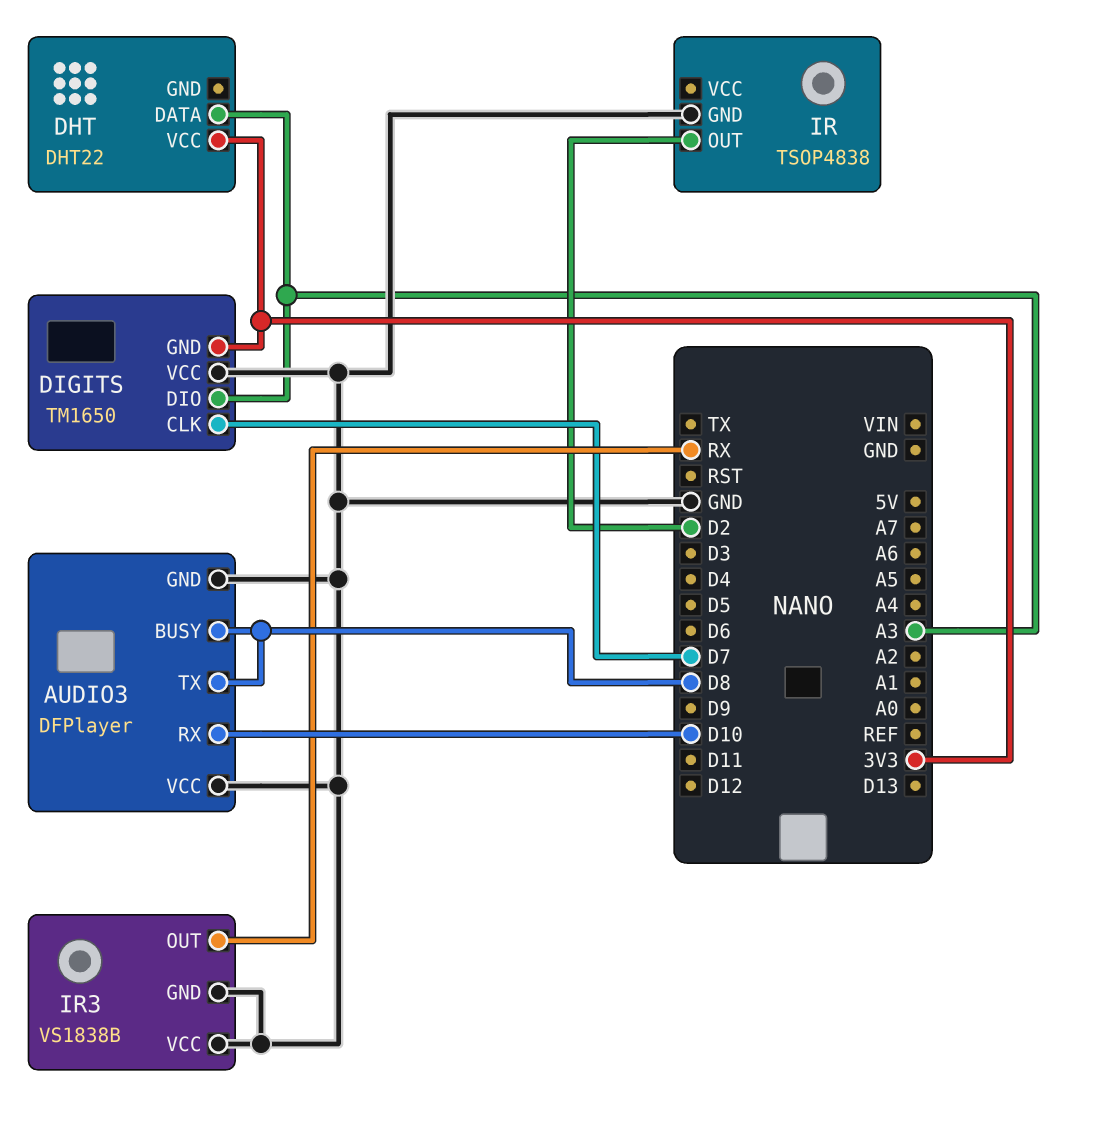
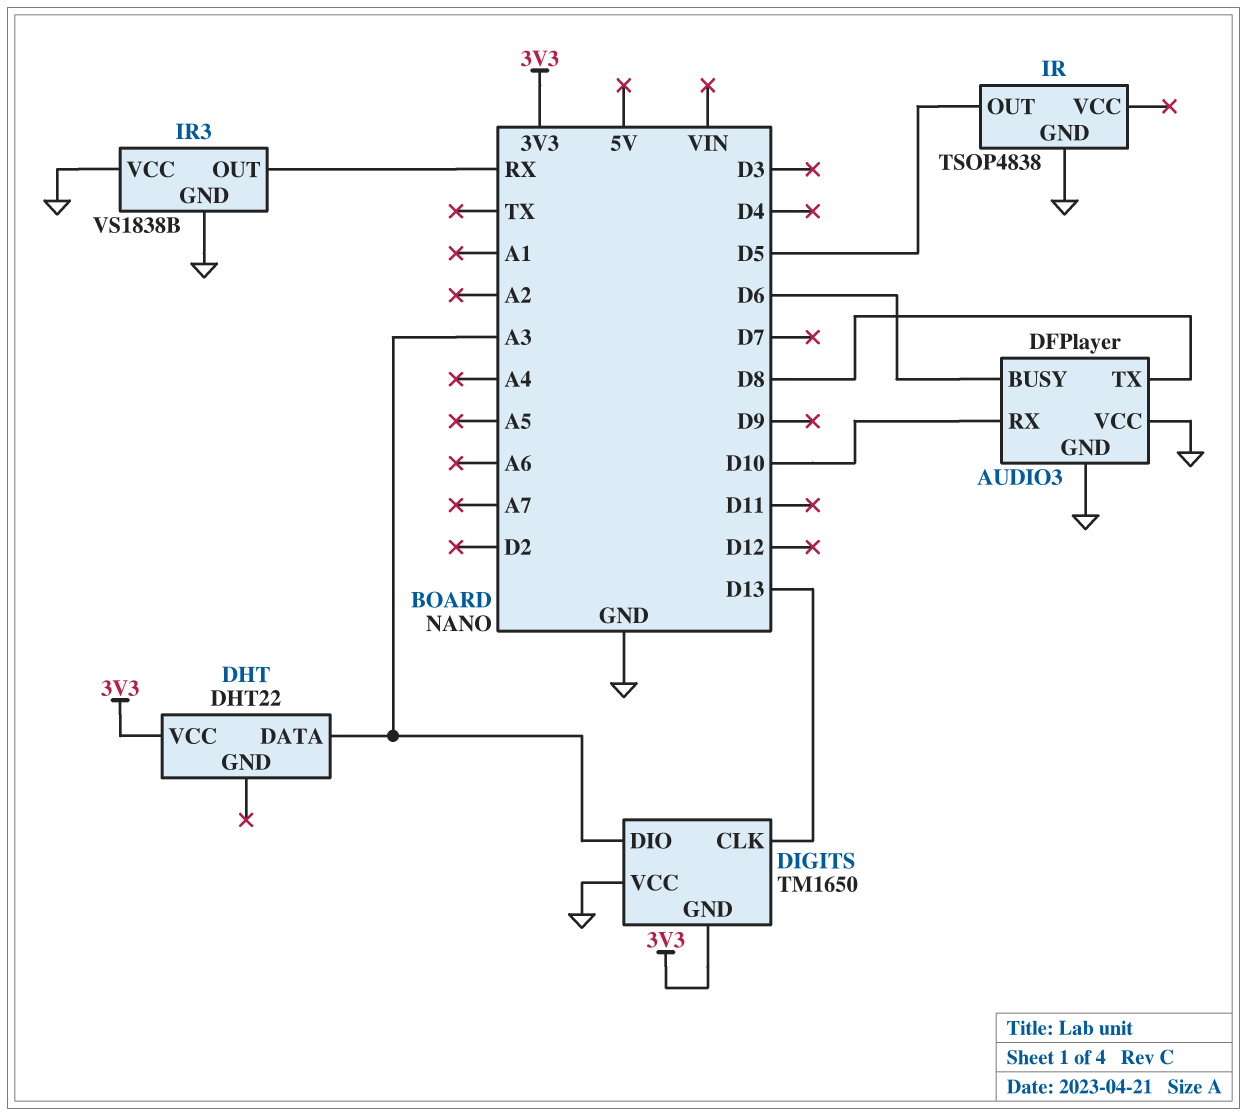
AUDIO3 pin BUSY: D8 -> D6
DIGITS pin CLK: D7 -> D13
IR pin OUT: D2 -> D5

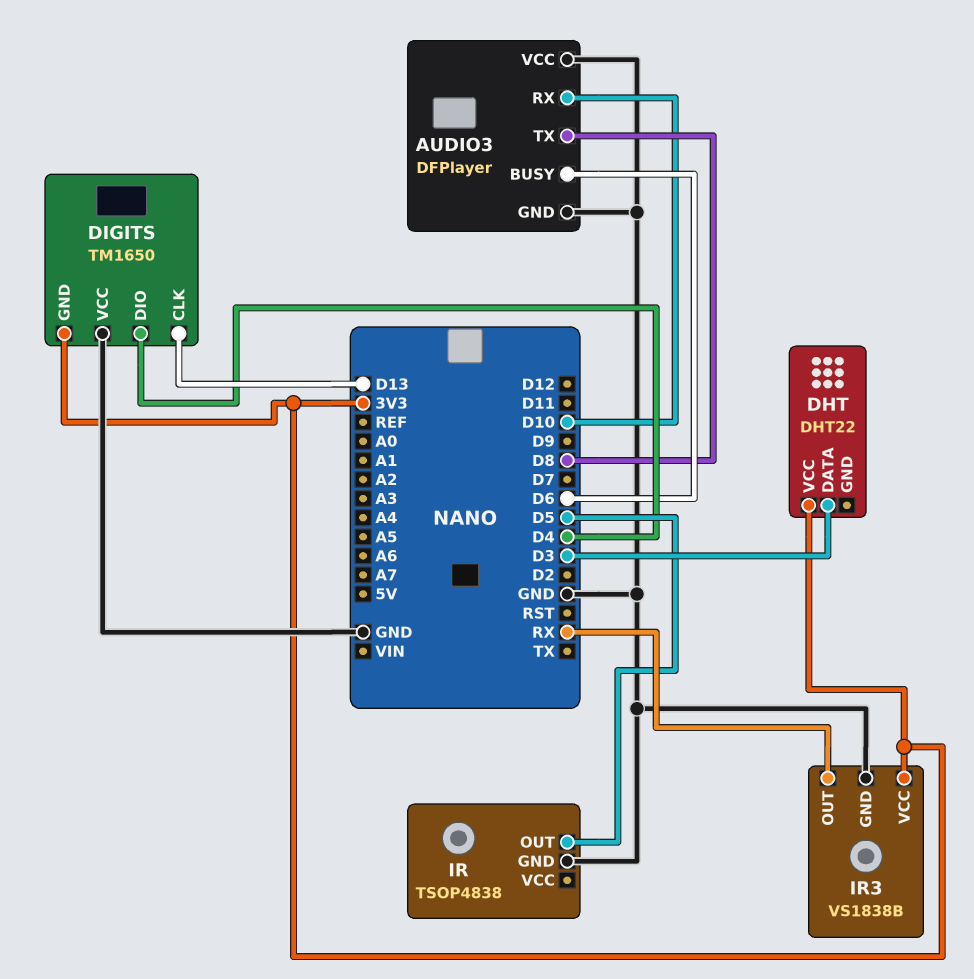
DHT pin DATA: A3 -> D3
DIGITS pin DIO: A3 -> D4
IR3 pin VCC: GND -> 3V3

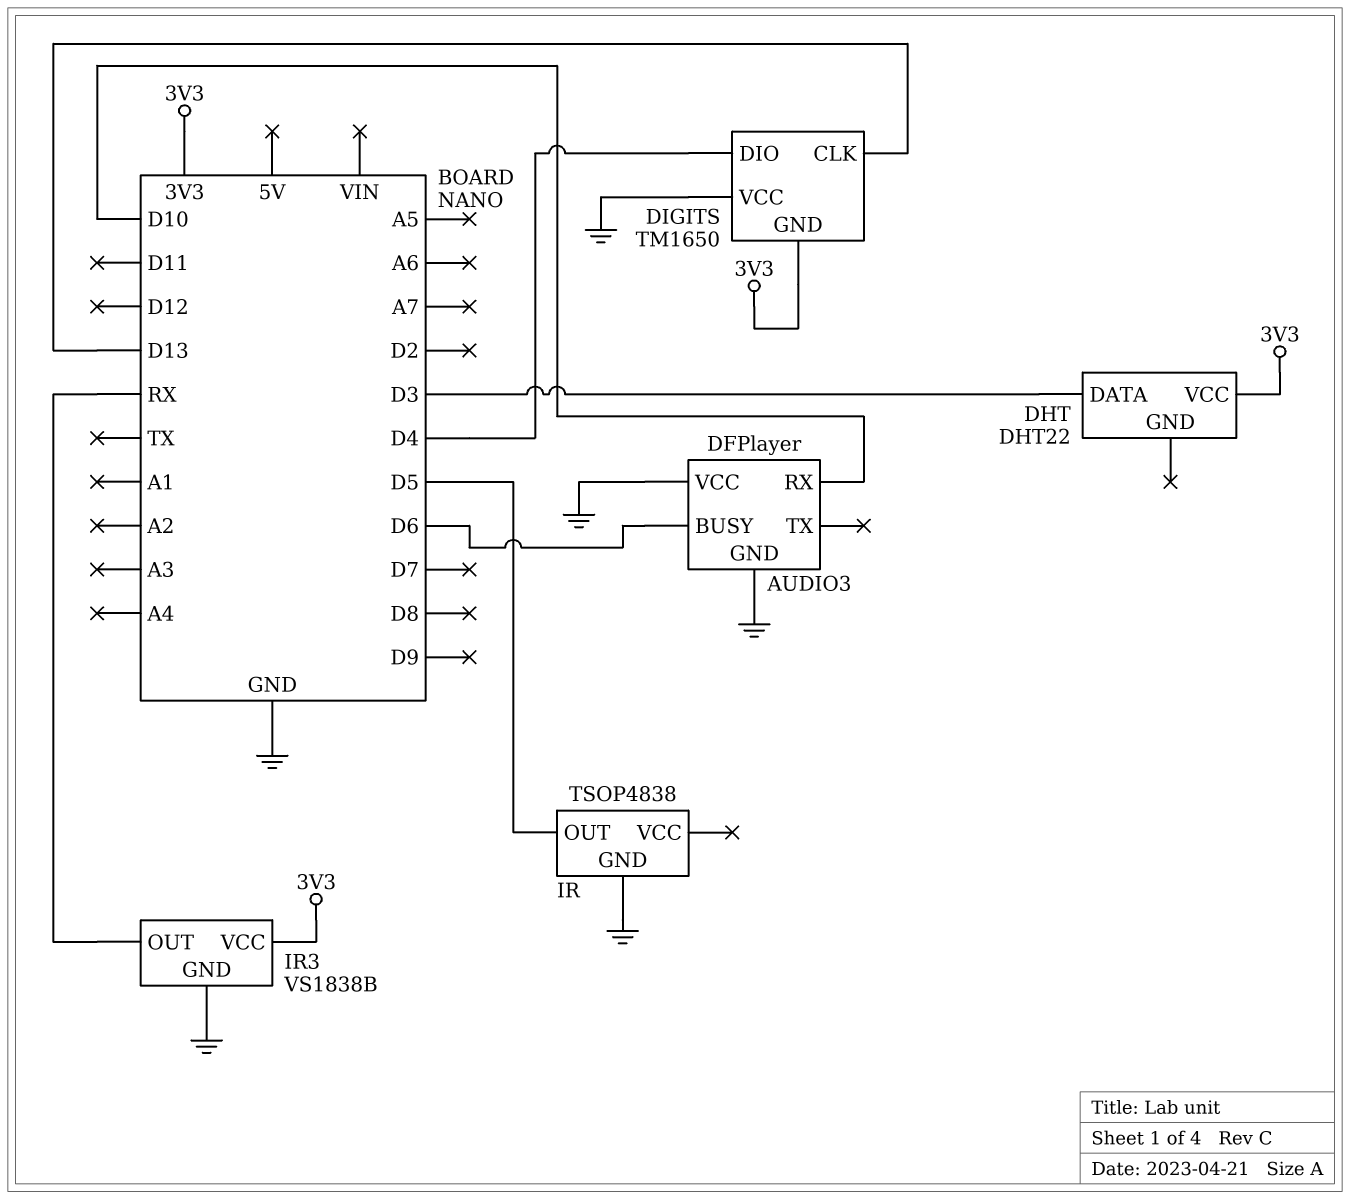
AUDIO3 pin TX: D8 -> none

